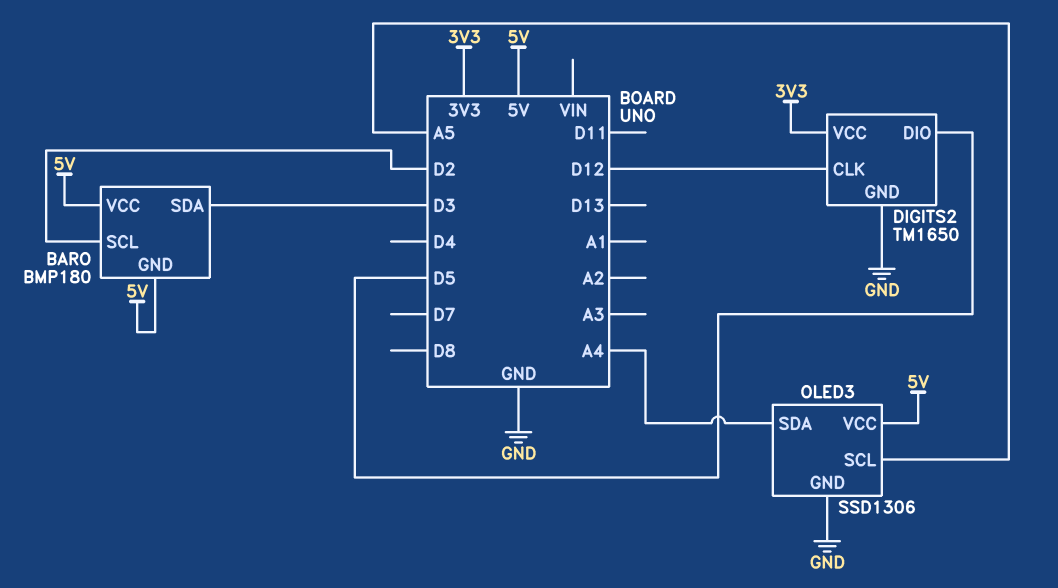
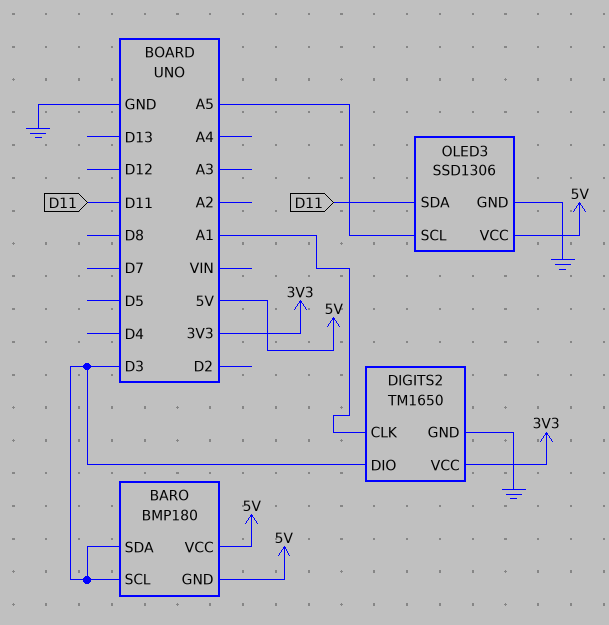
BARO pin SCL: D2 -> D3
DIGITS2 pin CLK: D12 -> A1
DIGITS2 pin DIO: D5 -> D3
OLED3 pin SDA: A4 -> D11

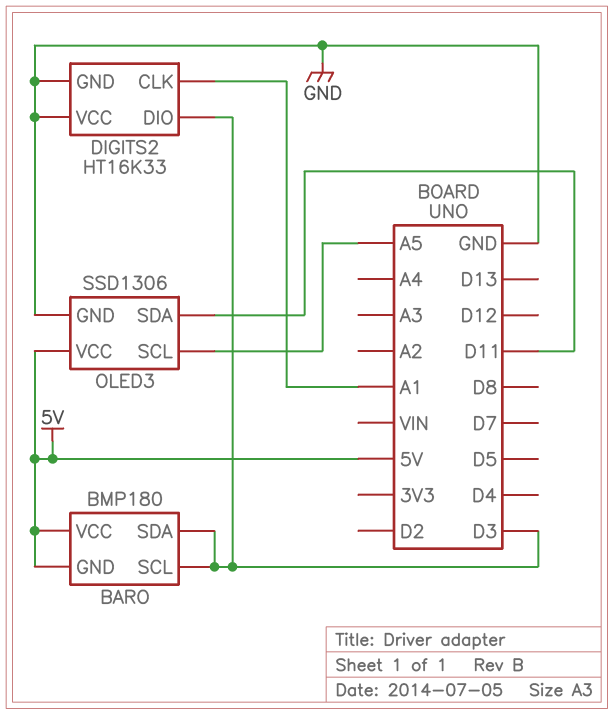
DIGITS2: TM1650 -> HT16K33
DIGITS2 pin VCC: 3V3 -> GND

